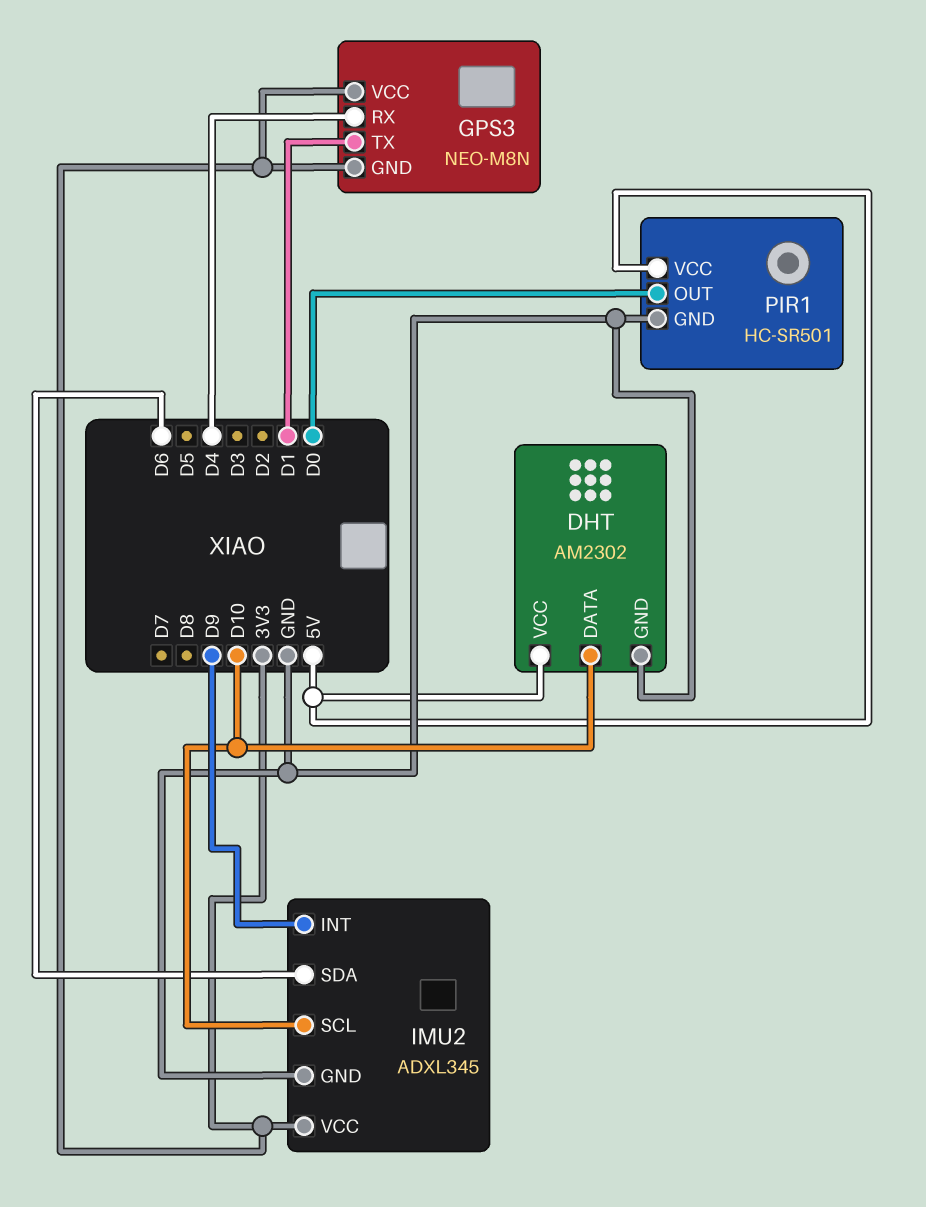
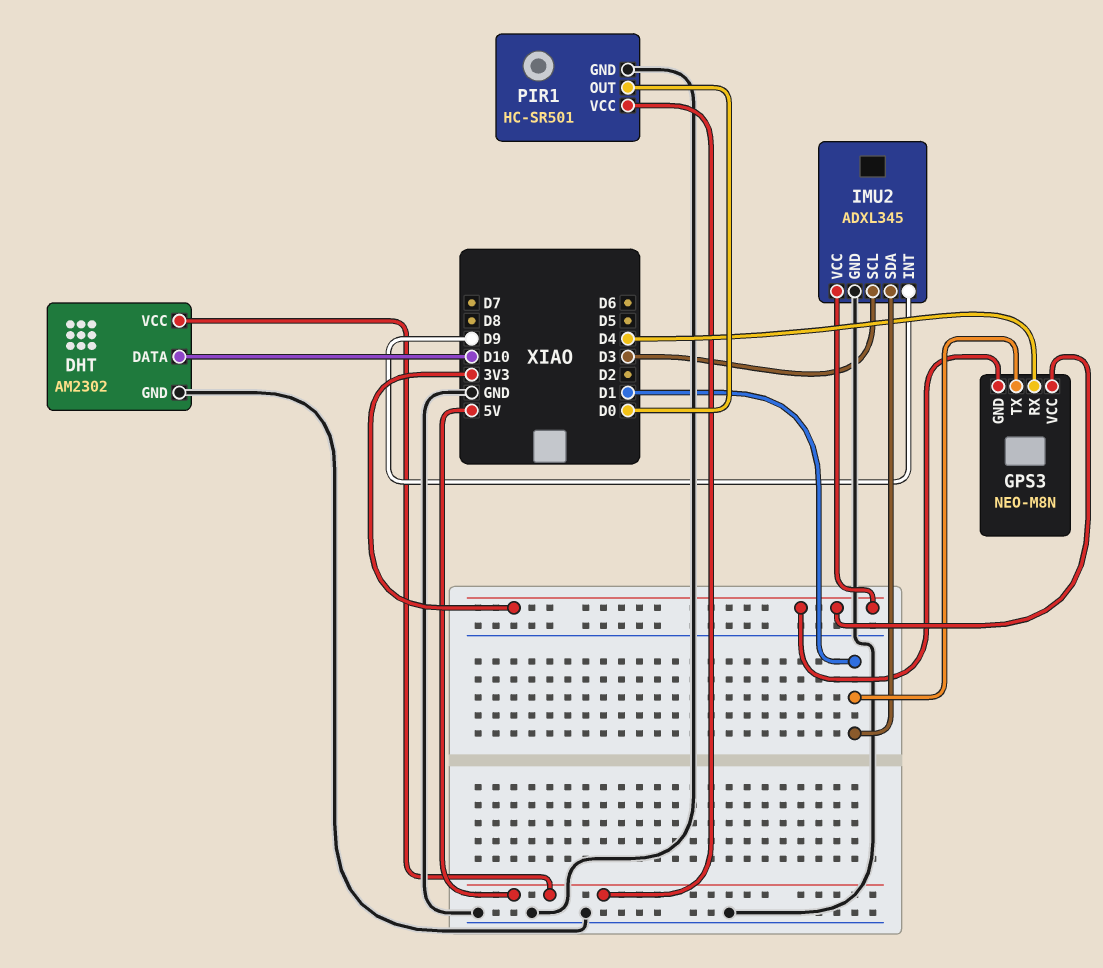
IMU2 pin SCL: D10 -> D3
IMU2 pin SDA: D6 -> D1

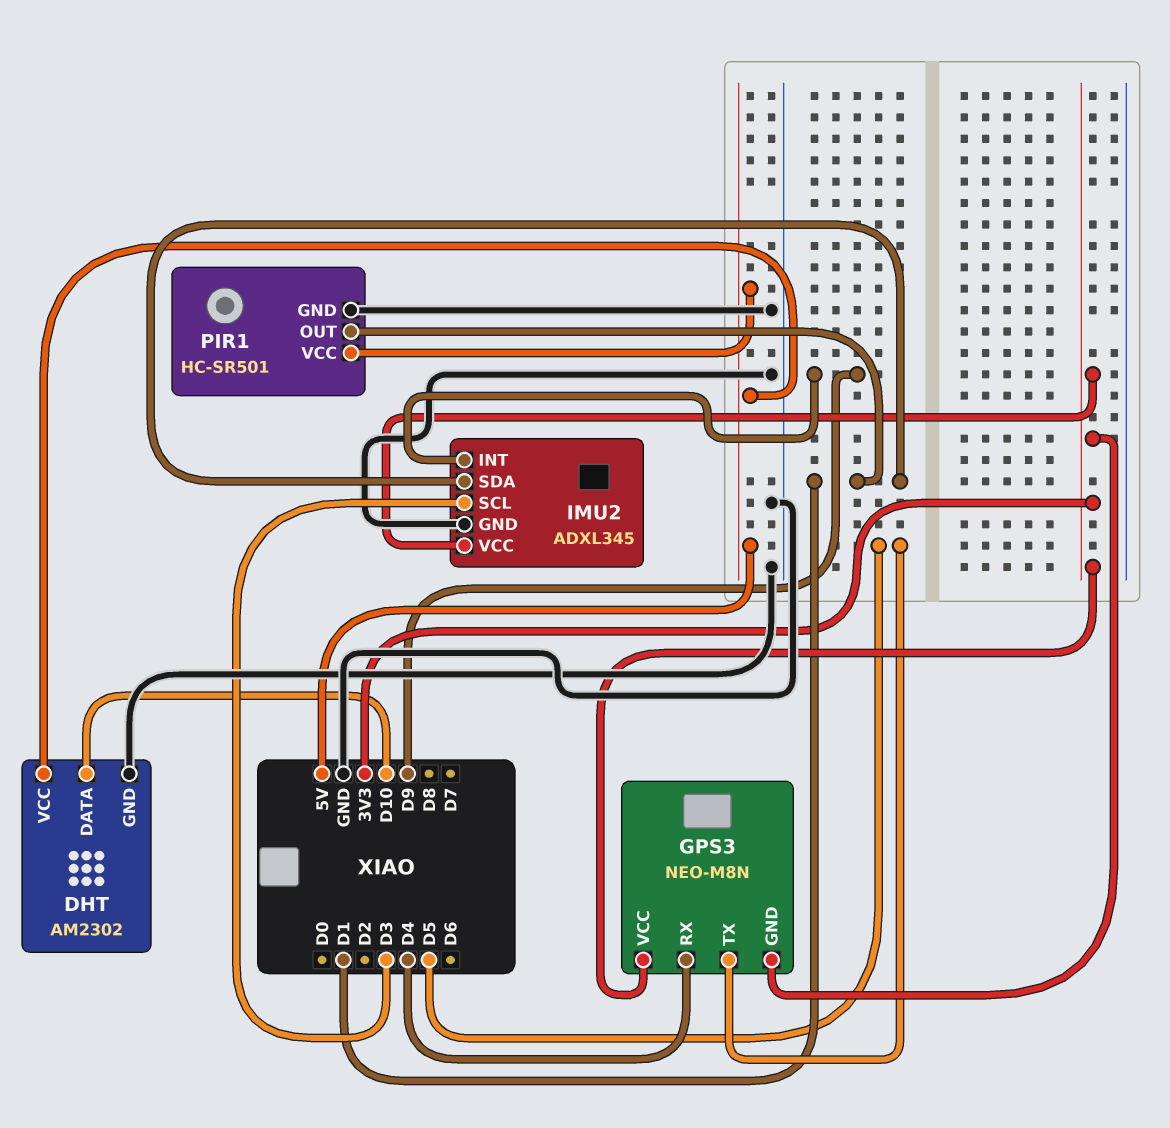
GPS3 pin TX: D1 -> D5
PIR1 pin OUT: D0 -> D1

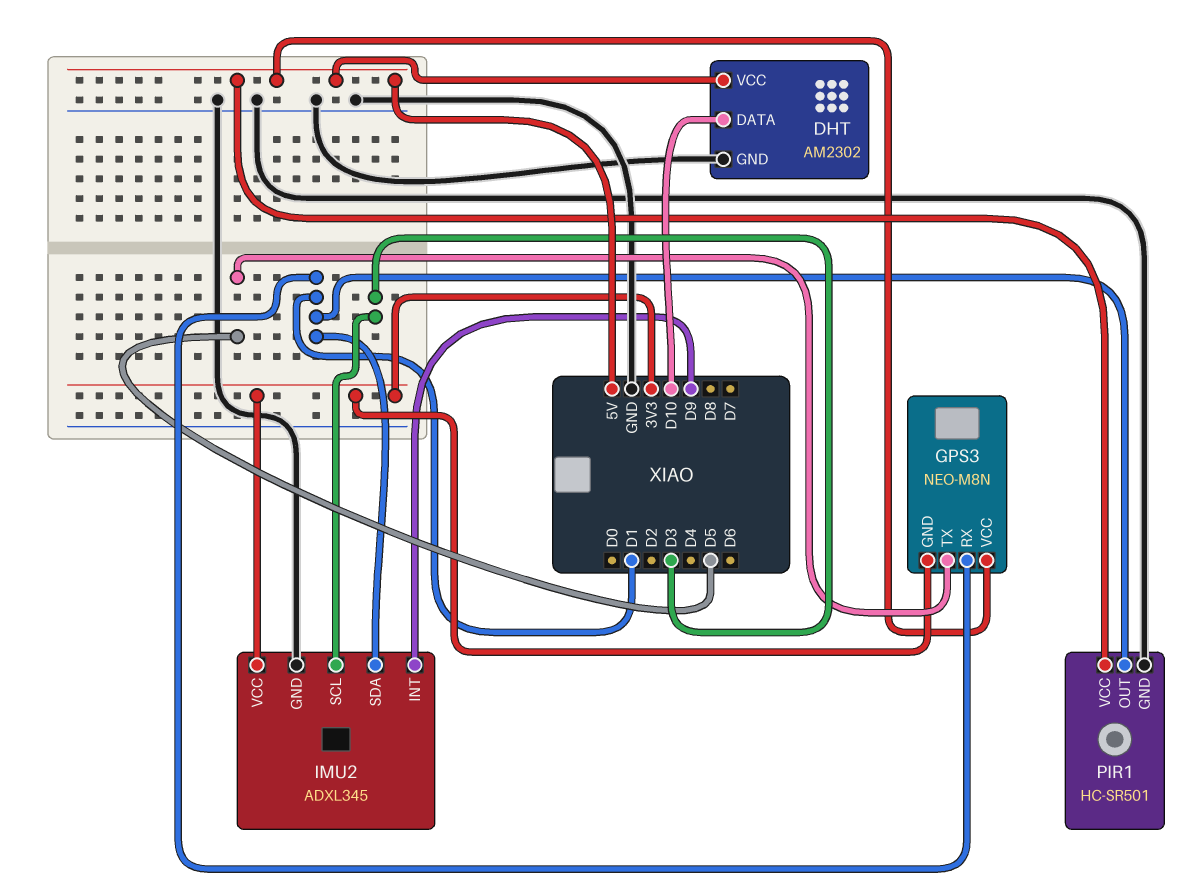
GPS3 pin RX: D4 -> D1
GPS3 pin VCC: 3V3 -> 5V

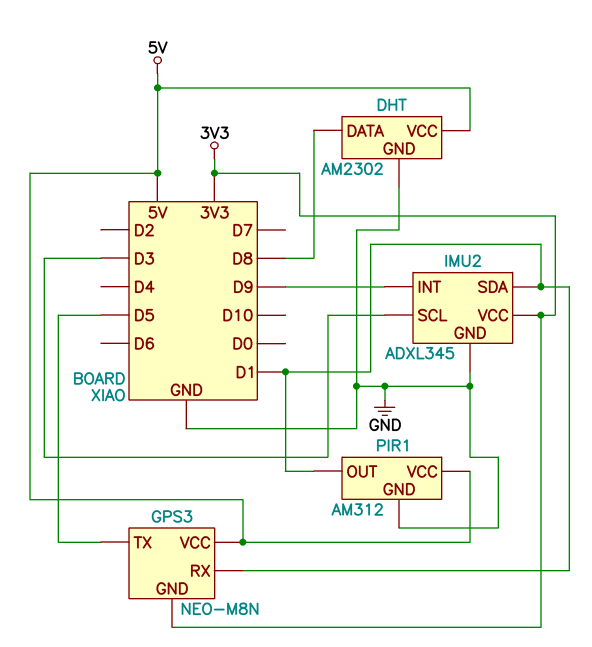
DHT pin DATA: D10 -> D8
PIR1: HC-SR501 -> AM312

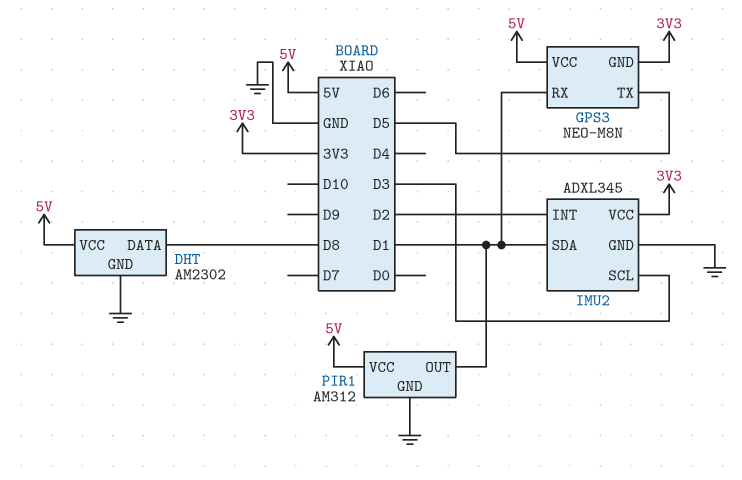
IMU2 pin INT: D9 -> D2

